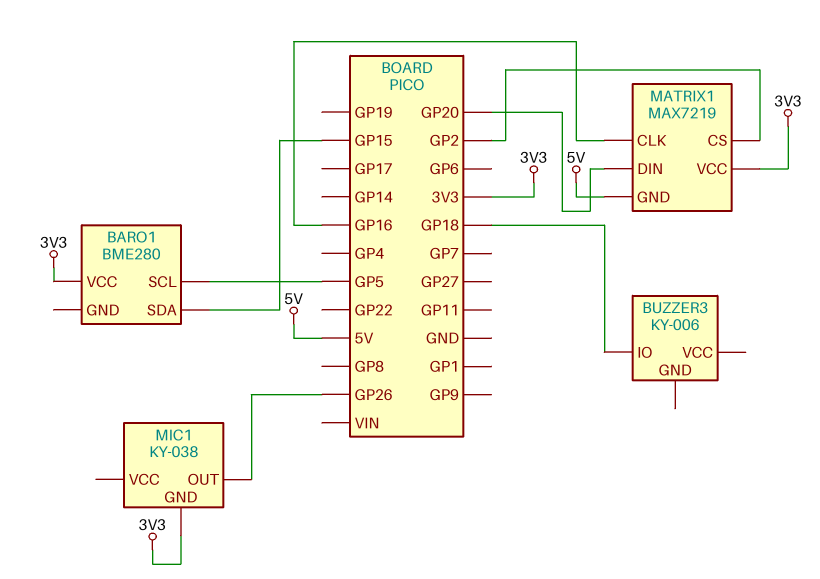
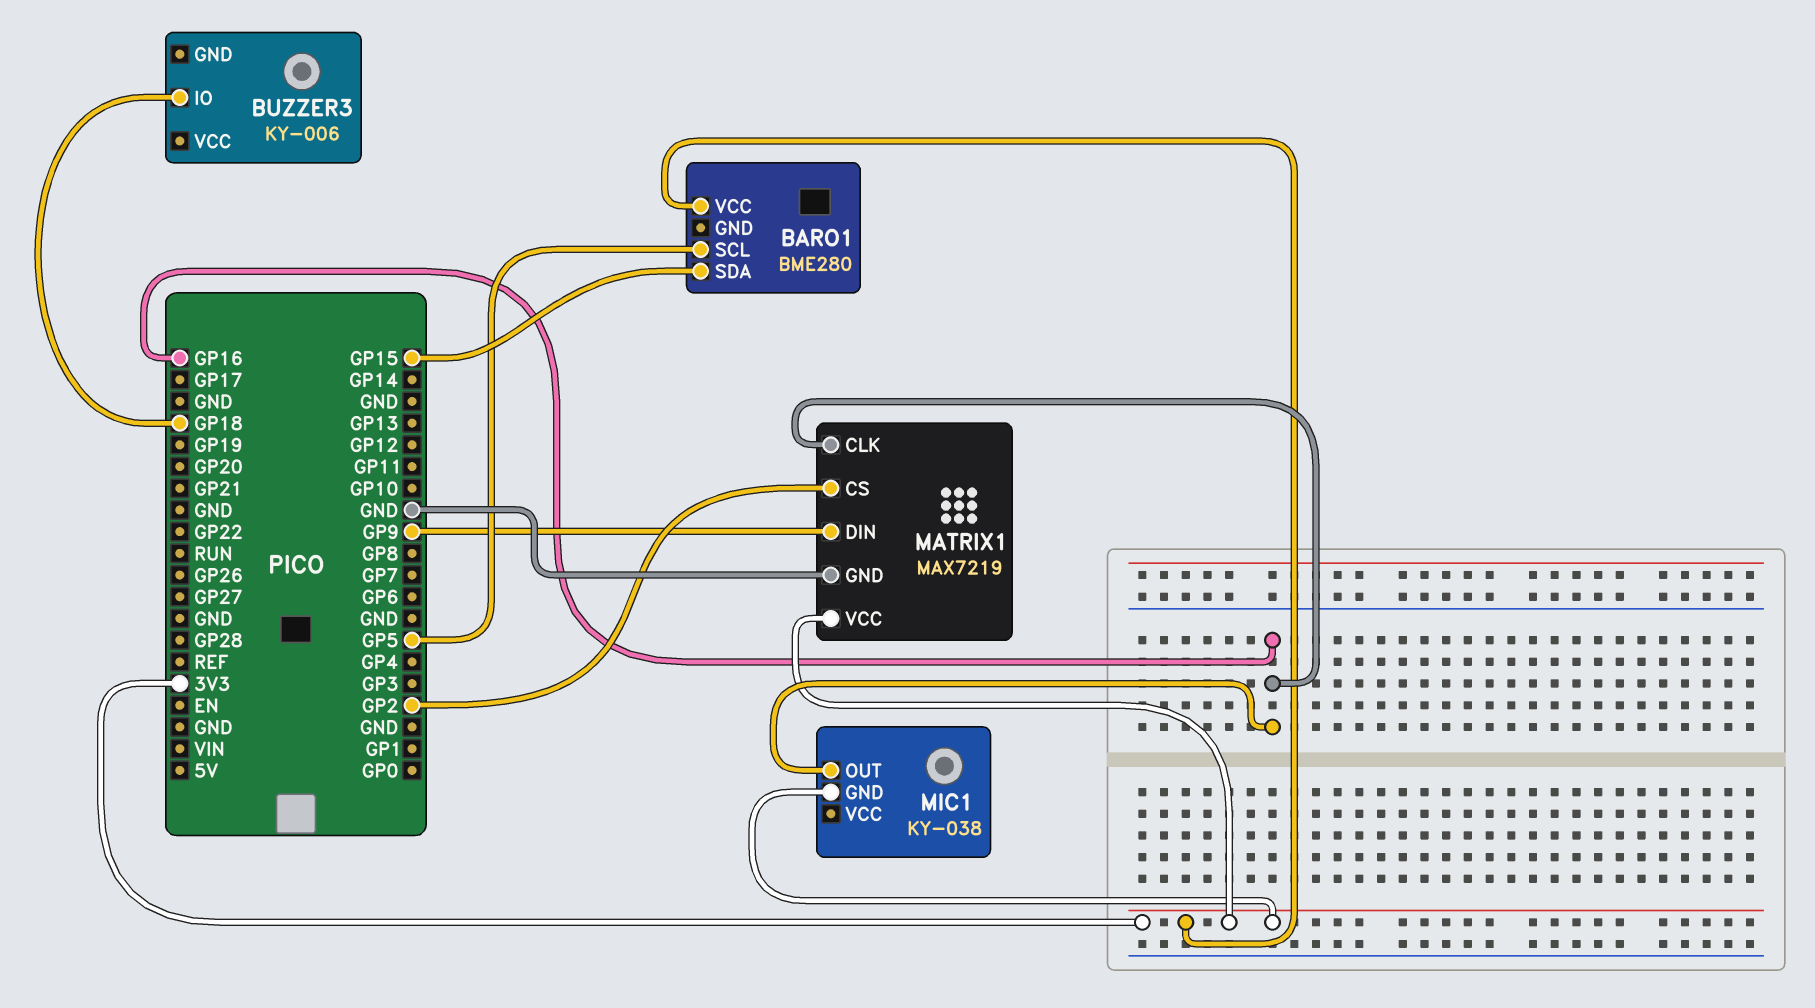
MATRIX1 pin DIN: GP20 -> GP9
MATRIX1 pin GND: 5V -> GND
MIC1 pin OUT: GP26 -> GP16

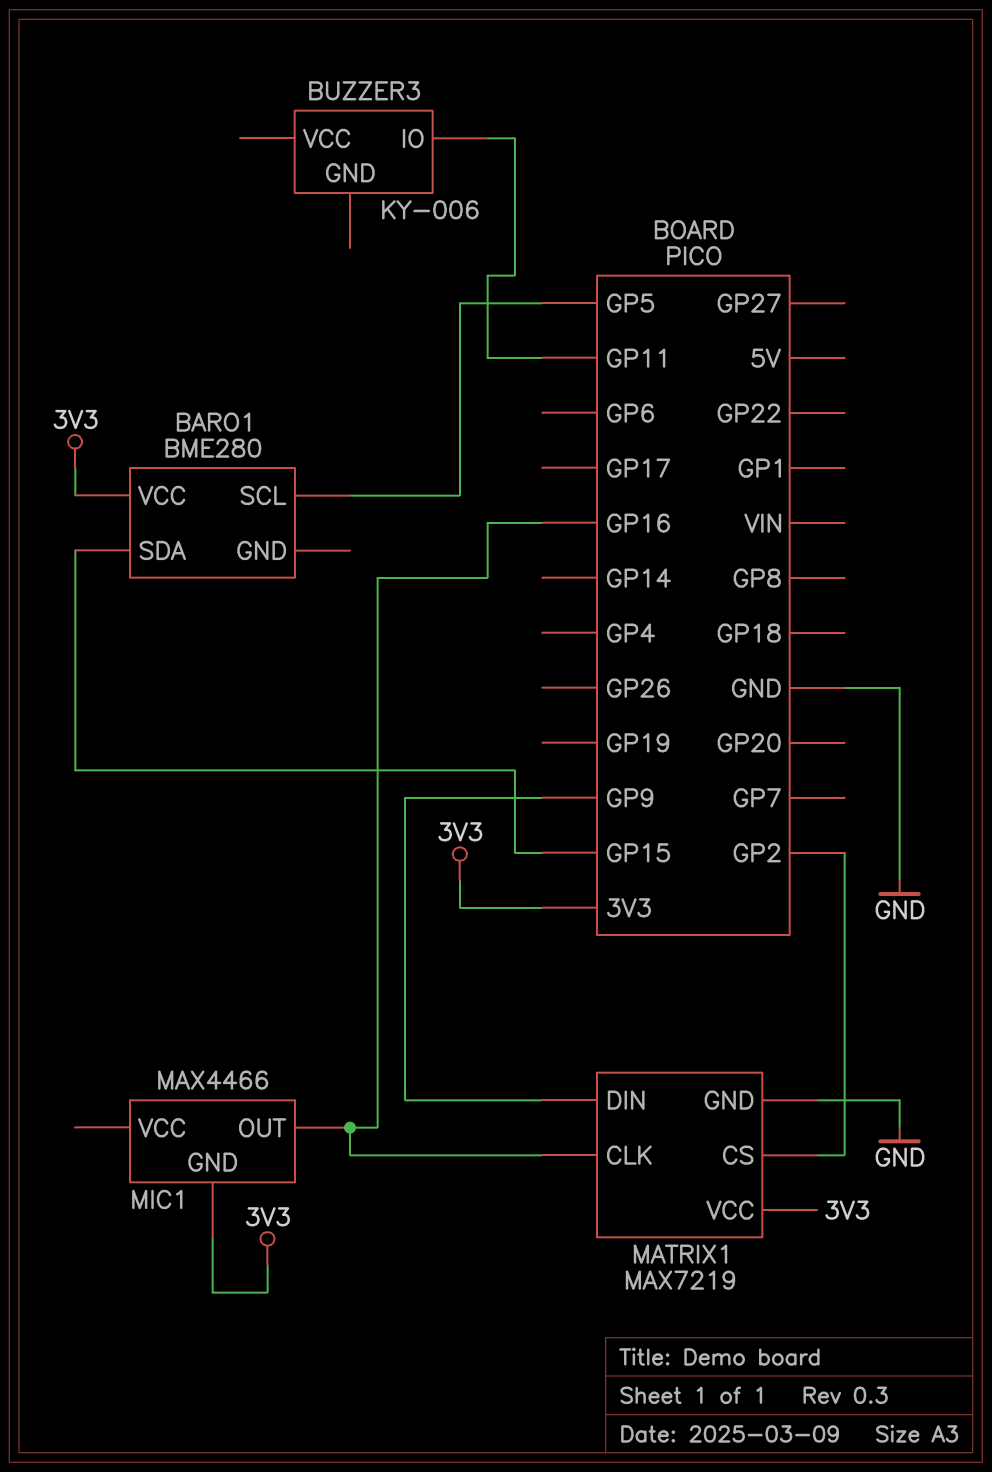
BUZZER3 pin IO: GP18 -> GP11
MIC1: KY-038 -> MAX4466

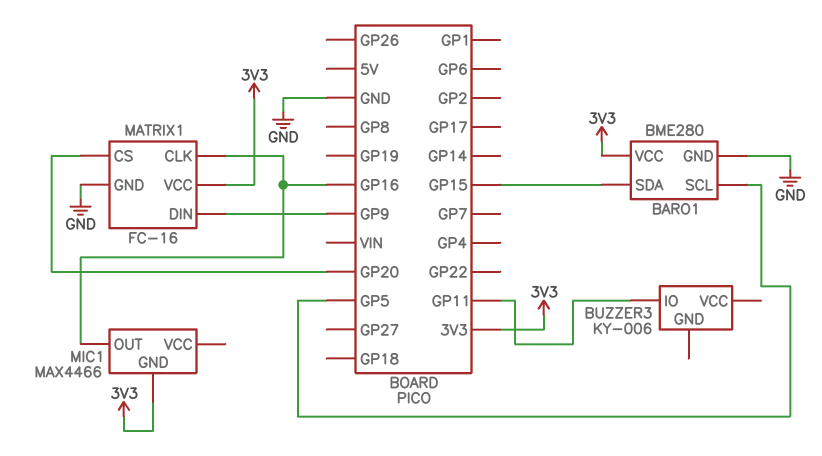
BARO1 pin GND: none -> GND
MATRIX1: MAX7219 -> FC-16
MATRIX1 pin CS: GP2 -> GP20

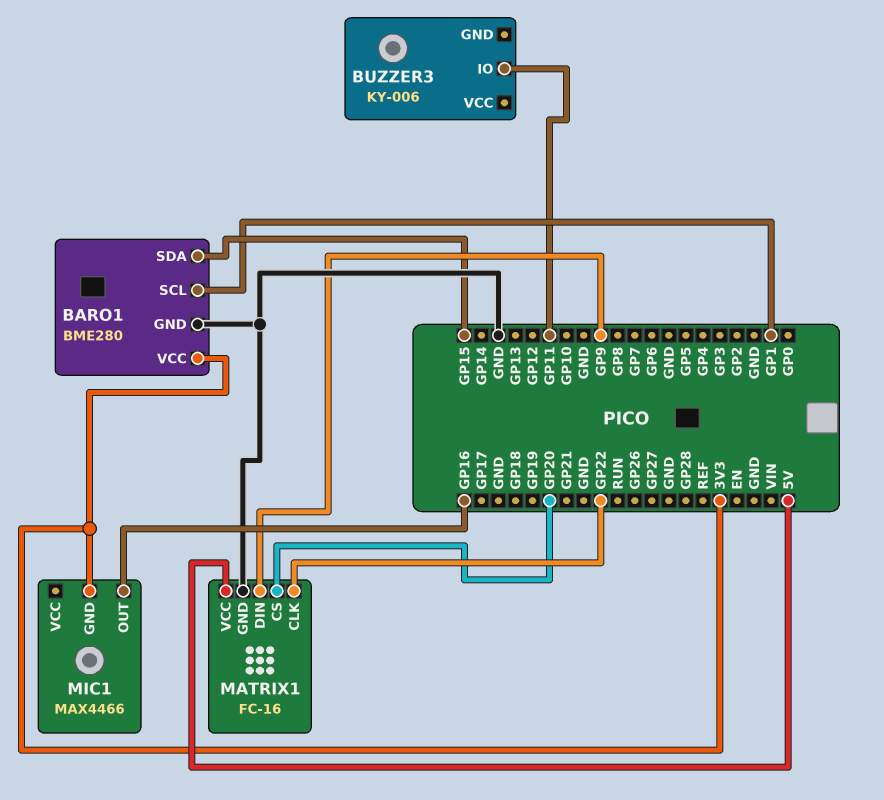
BARO1 pin SCL: GP5 -> GP1
MATRIX1 pin CLK: GP16 -> GP22
MATRIX1 pin VCC: 3V3 -> 5V

